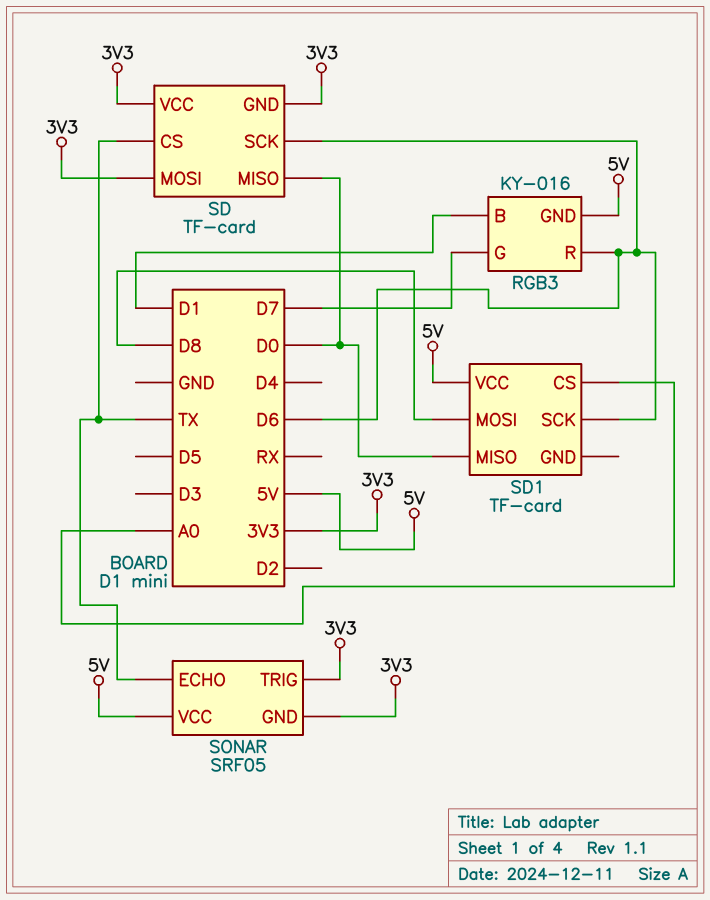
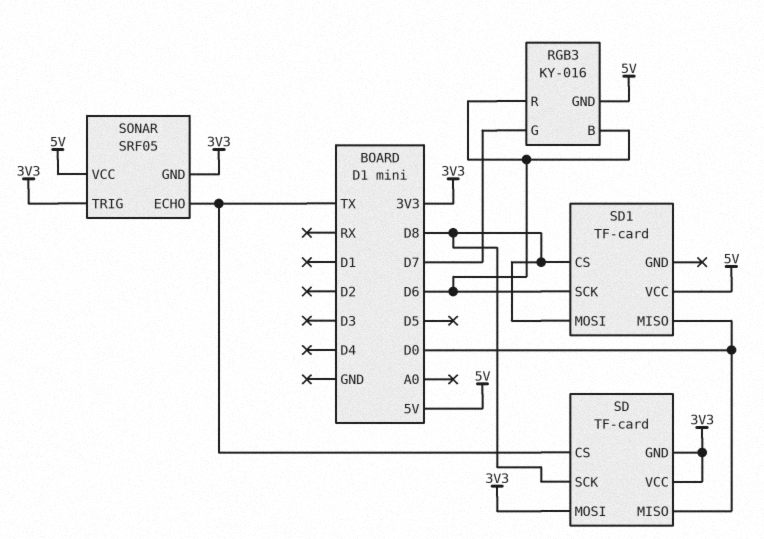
RGB3 pin B: D1 -> D6
SD pin SCK: D6 -> D8
SD1 pin CS: A0 -> D8

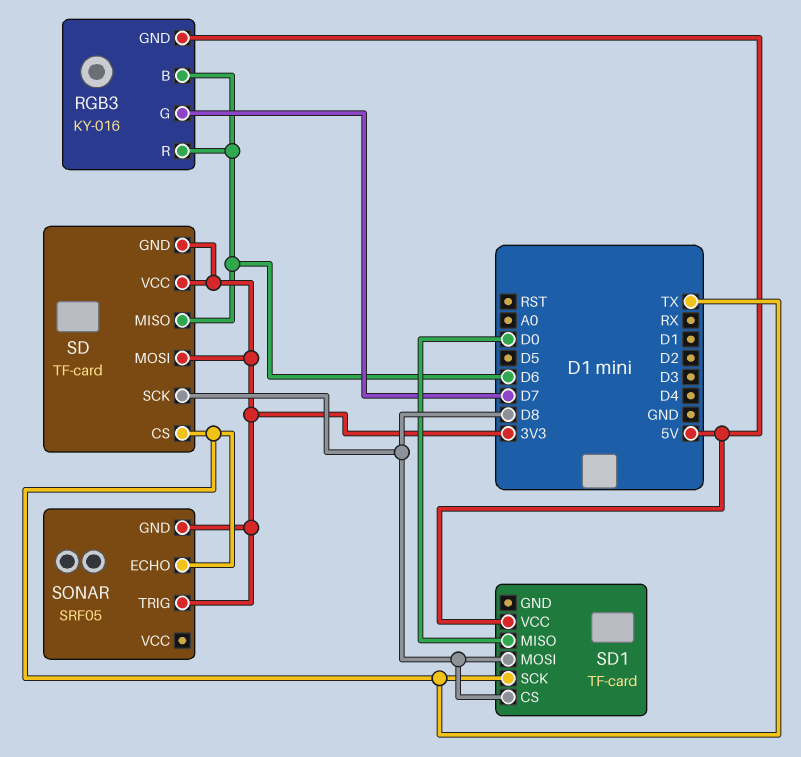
SD pin MISO: D0 -> D6
SD1 pin SCK: D6 -> TX
SONAR pin VCC: 5V -> none

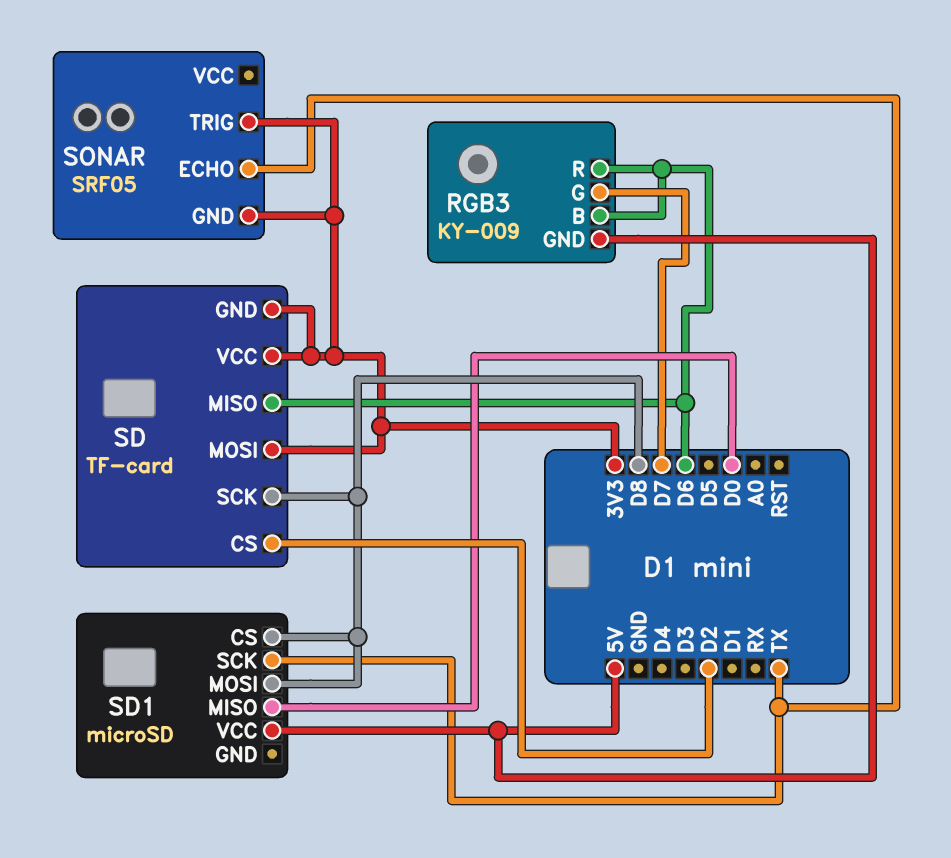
RGB3: KY-016 -> KY-009
SD pin CS: TX -> D2
SD1: TF-card -> microSD

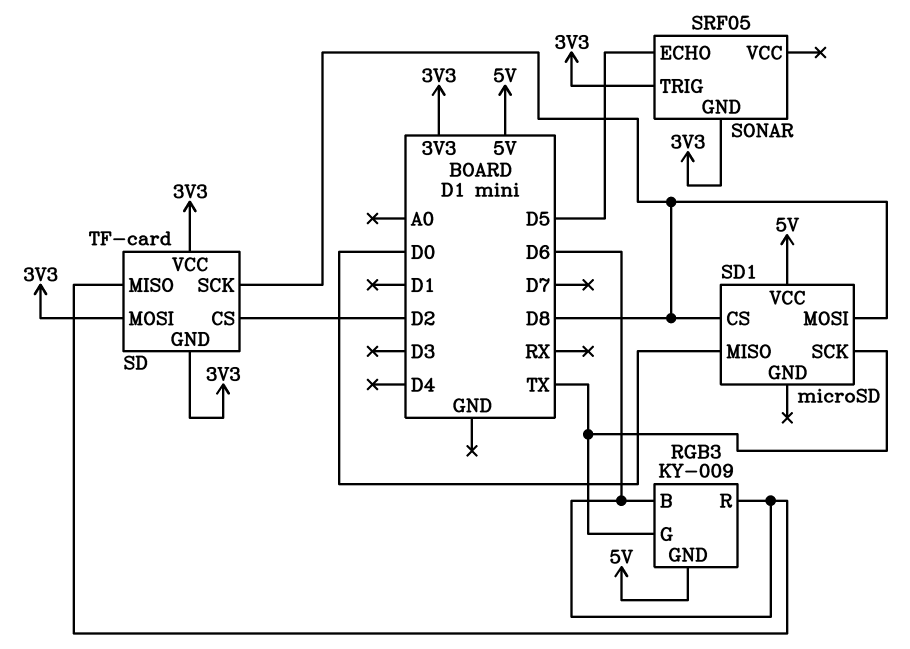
RGB3 pin G: D7 -> TX
SONAR pin ECHO: TX -> D5

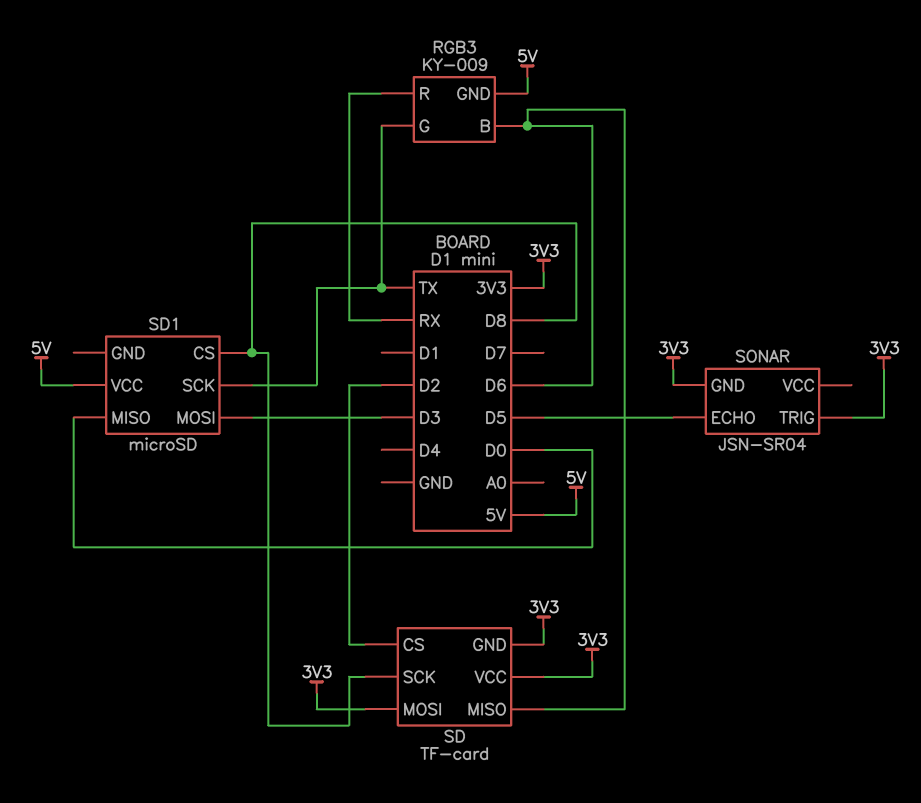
RGB3 pin R: D6 -> RX
SD1 pin MOSI: D8 -> D3
SONAR: SRF05 -> JSN-SR04

